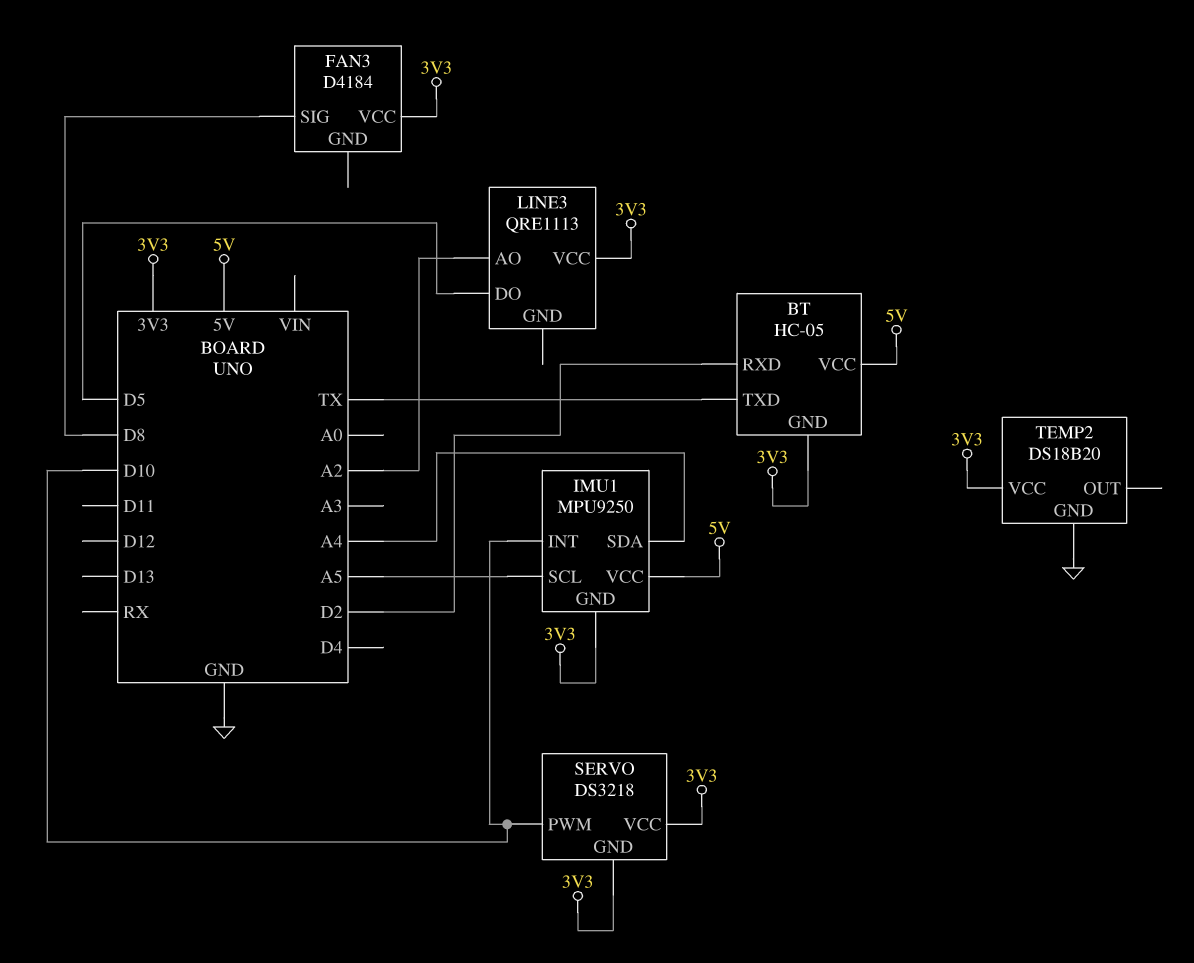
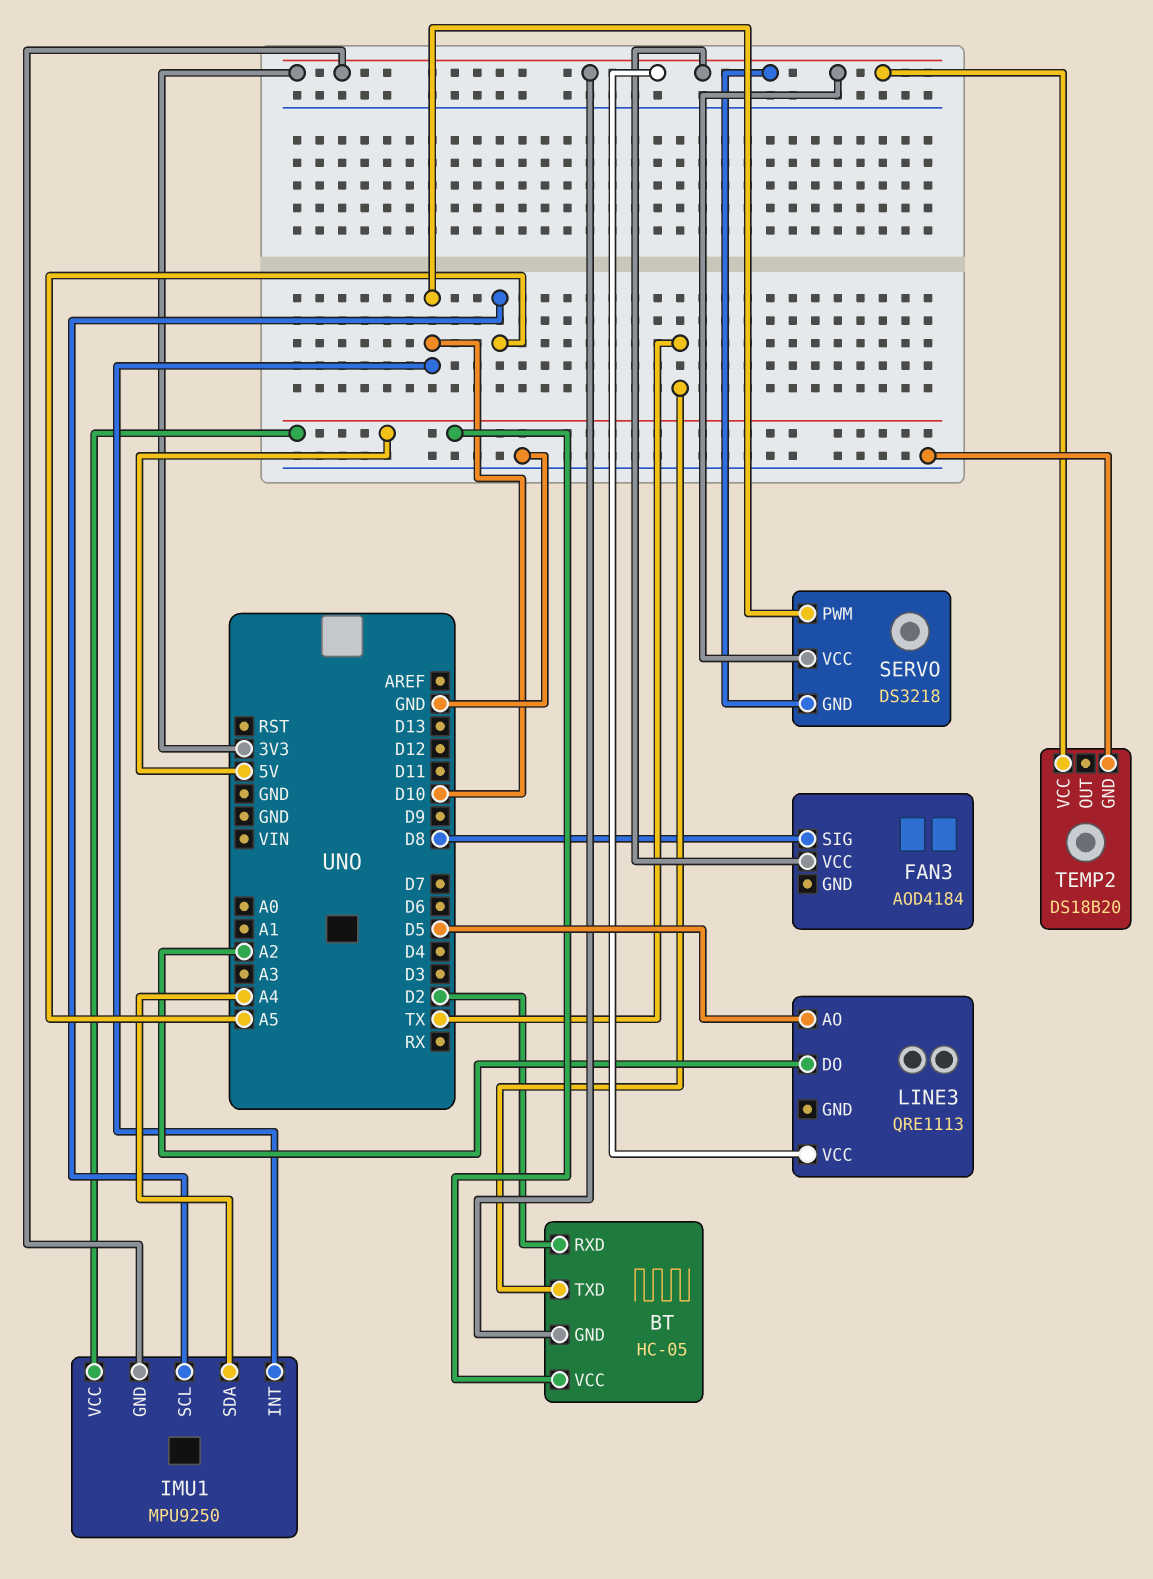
FAN3: D4184 -> AOD4184
LINE3 pin AO: A2 -> D5
LINE3 pin DO: D5 -> A2

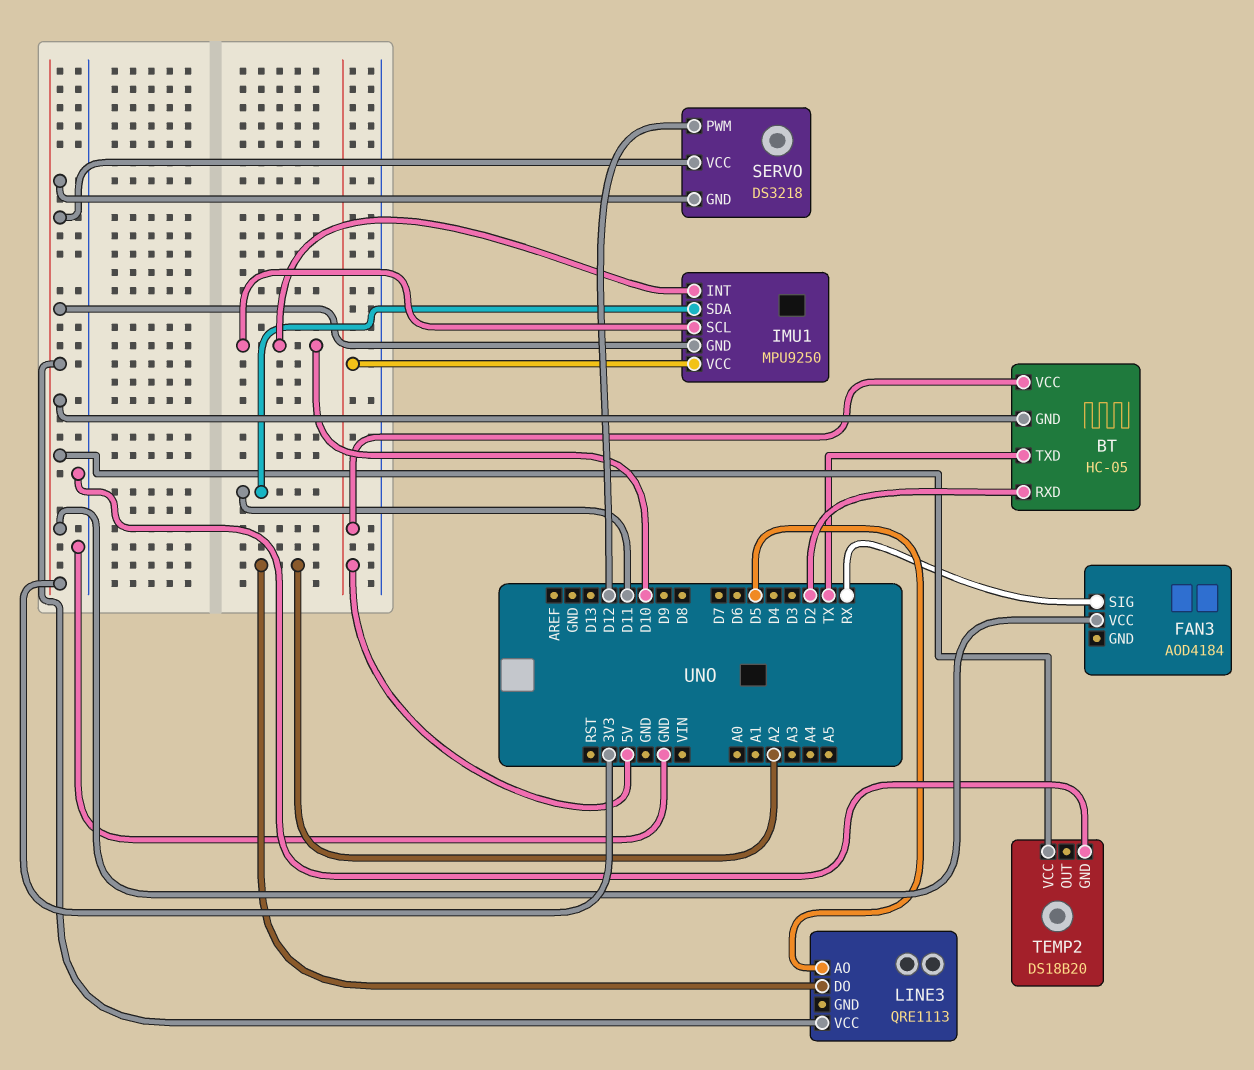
FAN3 pin SIG: D8 -> RX
IMU1 pin SCL: A5 -> D10
IMU1 pin SDA: A4 -> D11
SERVO pin PWM: D10 -> D12

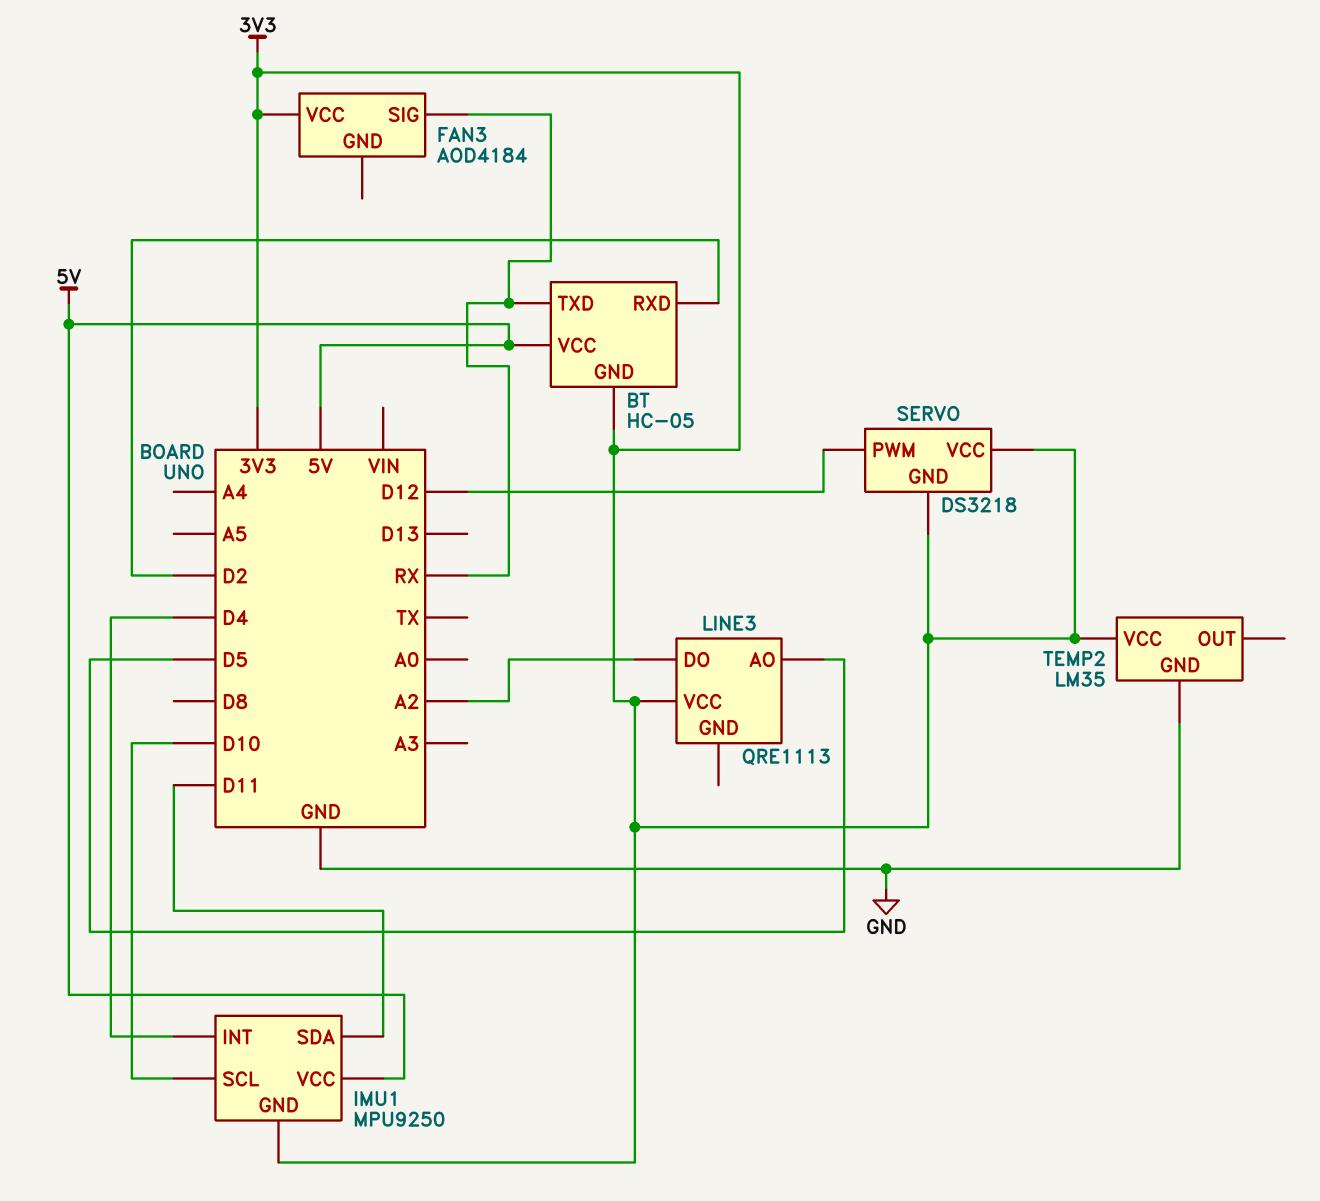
BT pin TXD: TX -> RX
IMU1 pin INT: D10 -> D4
TEMP2: DS18B20 -> LM35

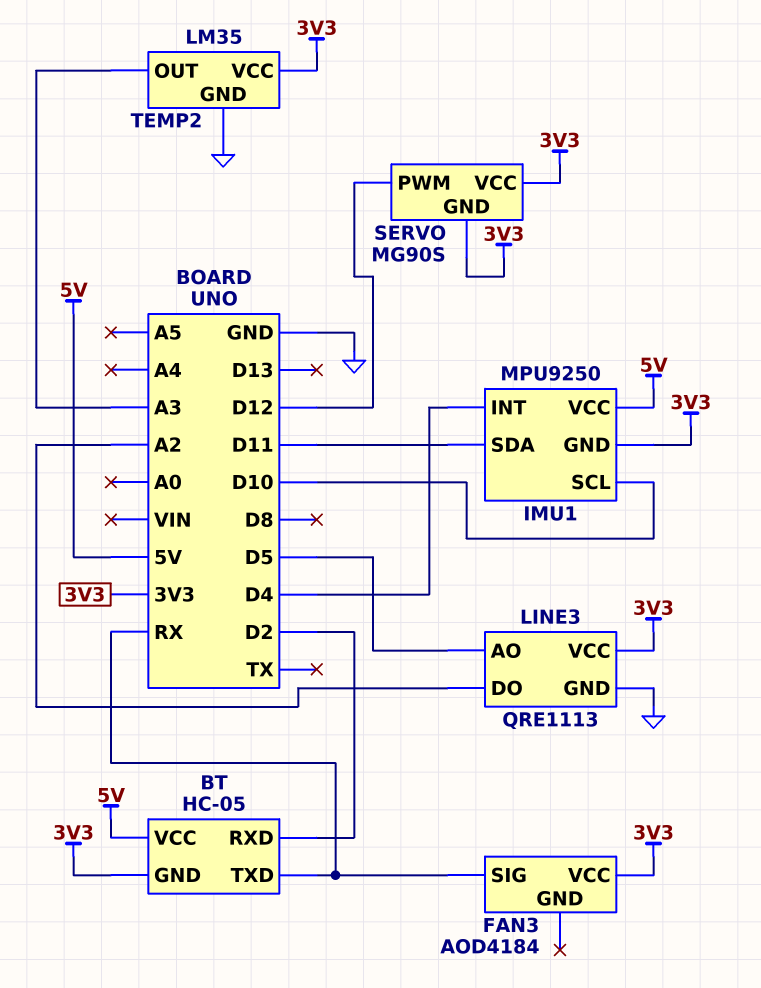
LINE3 pin GND: none -> GND
SERVO: DS3218 -> MG90S
TEMP2 pin OUT: none -> A3

